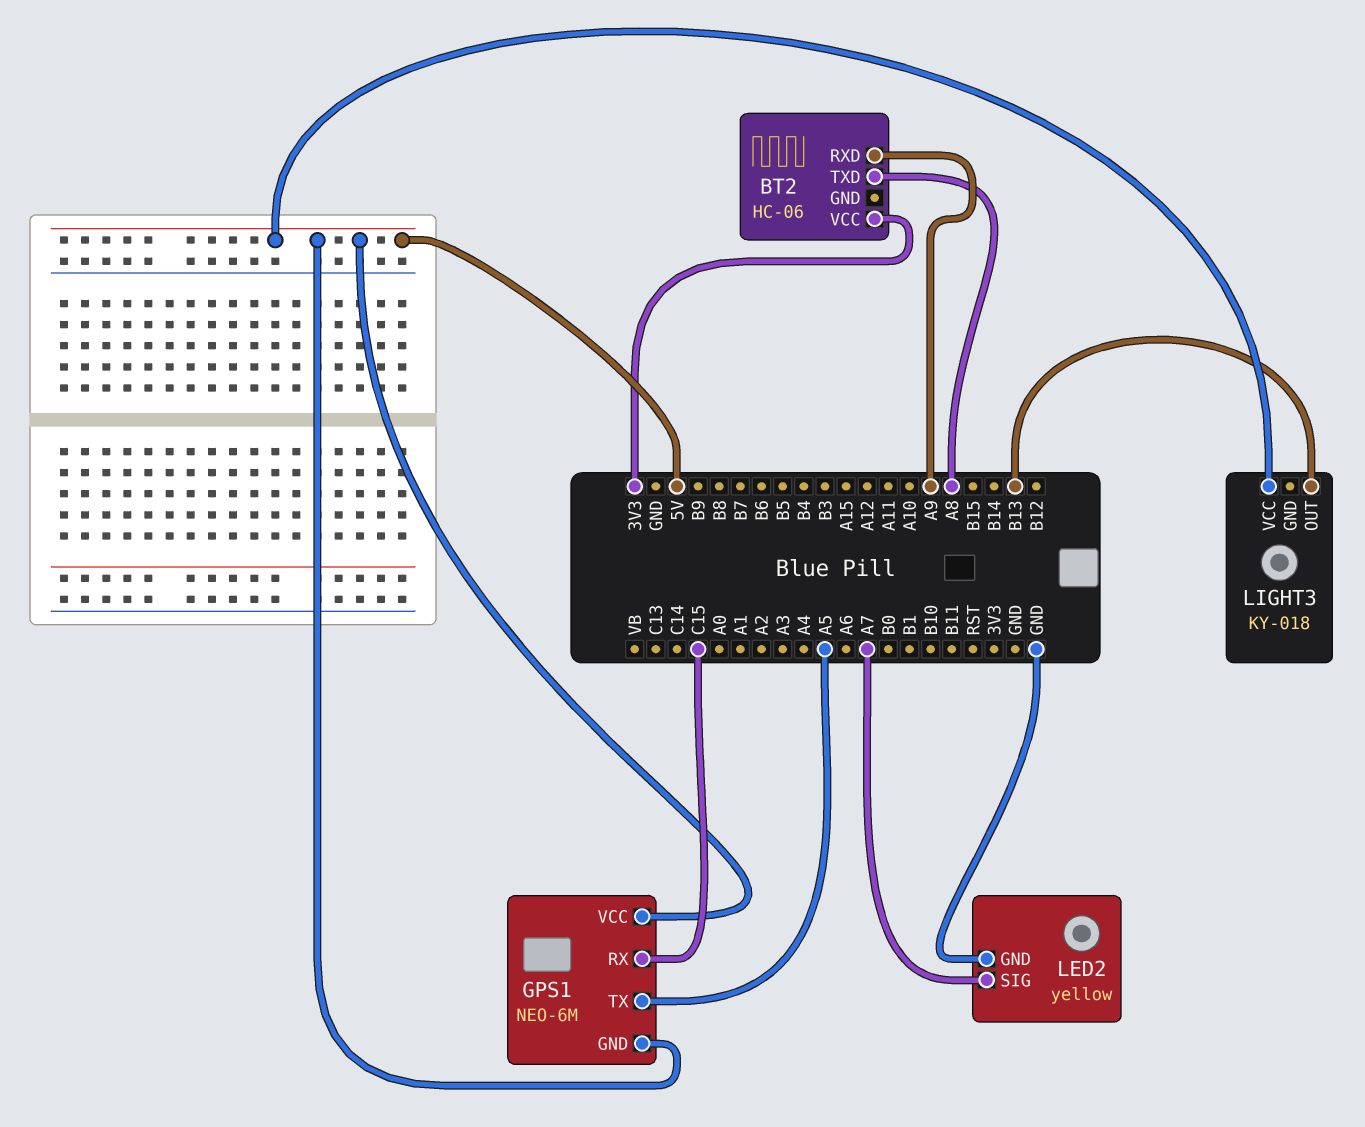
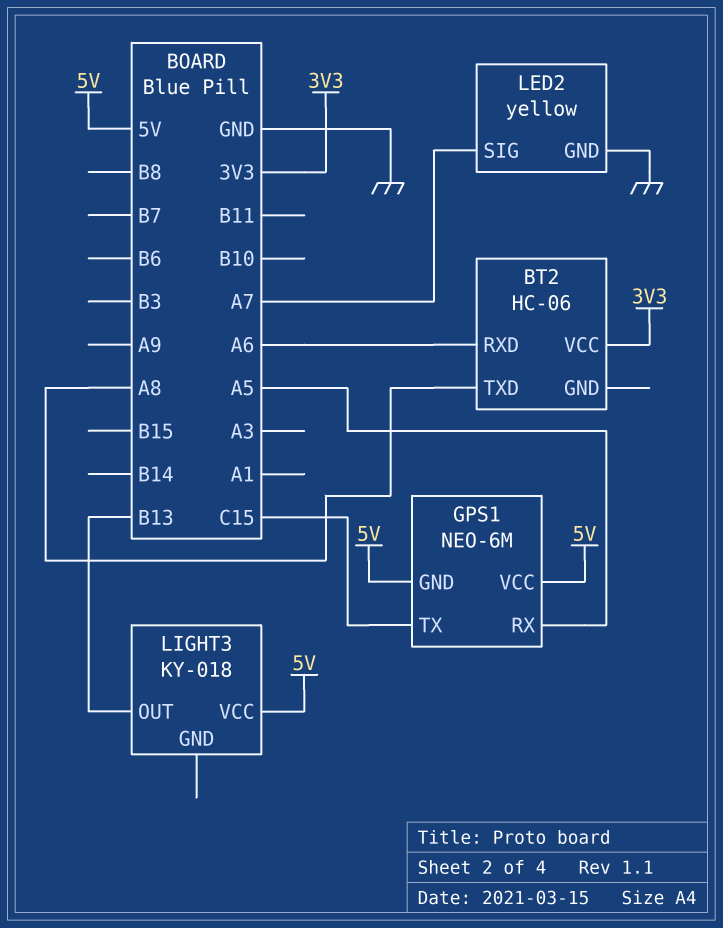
BT2 pin RXD: A9 -> A6
GPS1 pin RX: C15 -> A5
GPS1 pin TX: A5 -> C15

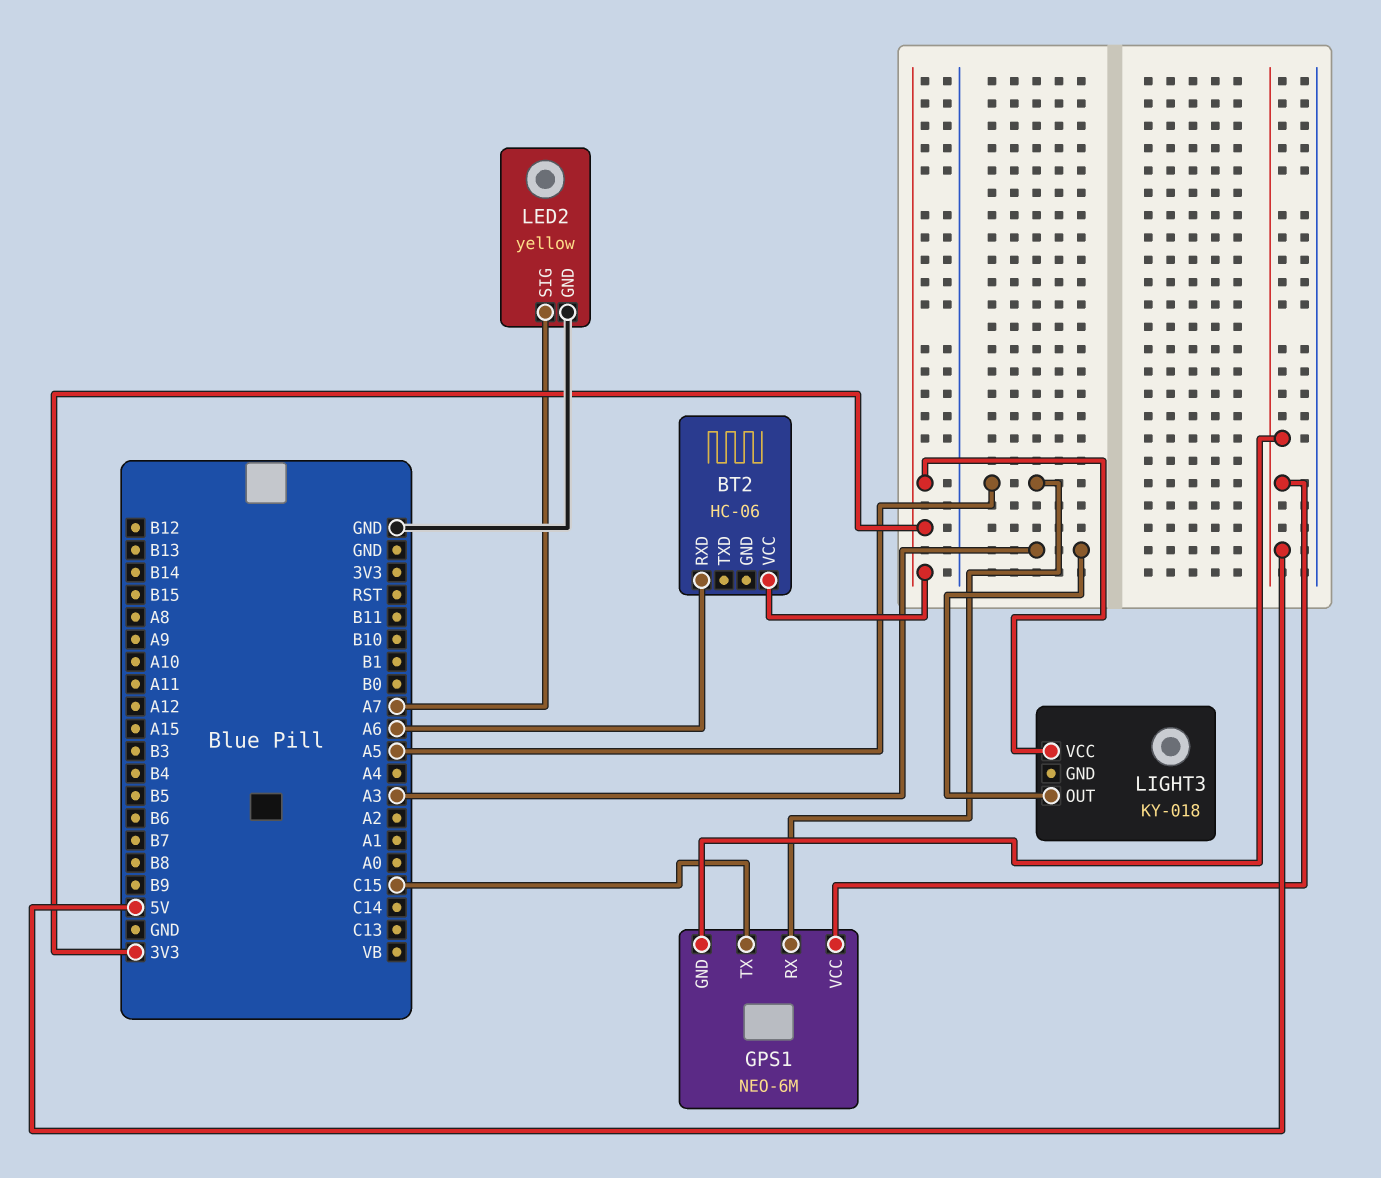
BT2 pin TXD: A8 -> none
LIGHT3 pin OUT: B13 -> A3
LIGHT3 pin VCC: 5V -> 3V3

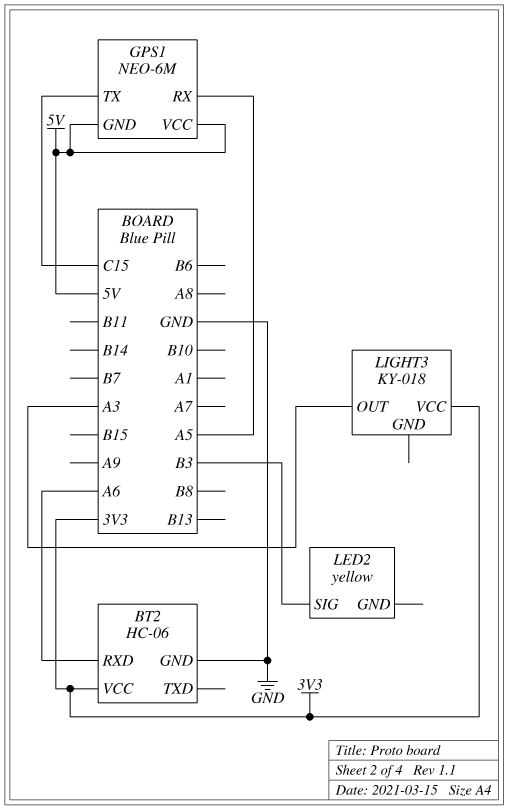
BT2 pin GND: none -> GND
LED2 pin GND: GND -> none
LED2 pin SIG: A7 -> B3

